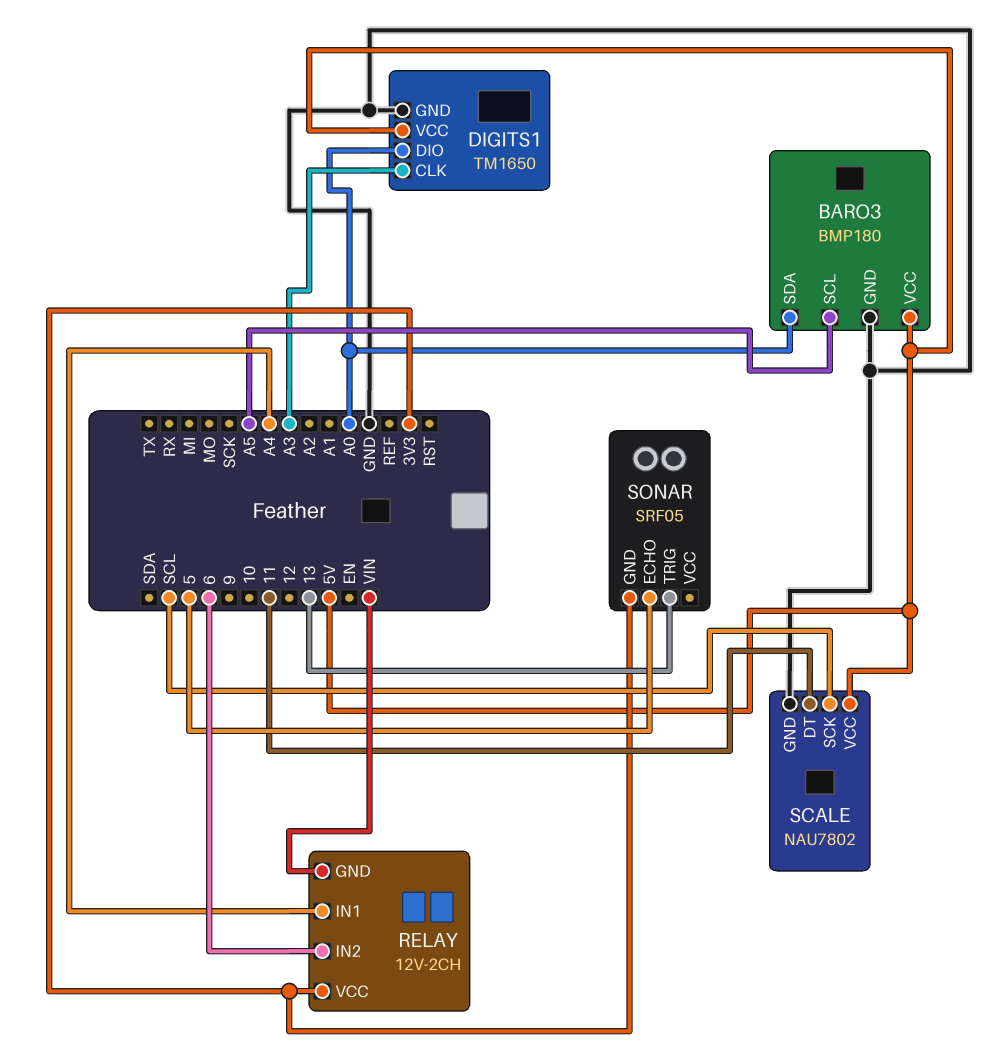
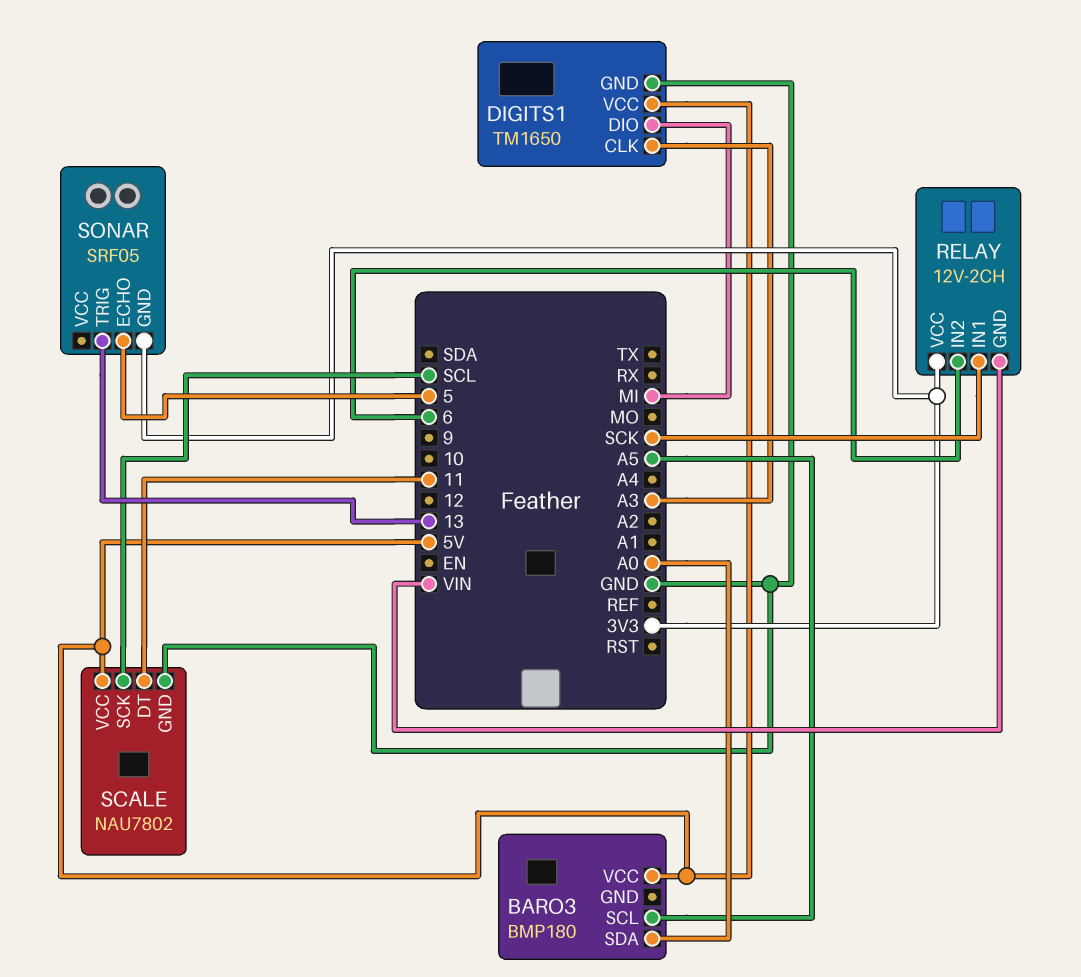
BARO3 pin GND: GND -> none
DIGITS1 pin DIO: A0 -> MI
RELAY pin IN1: A4 -> SCK

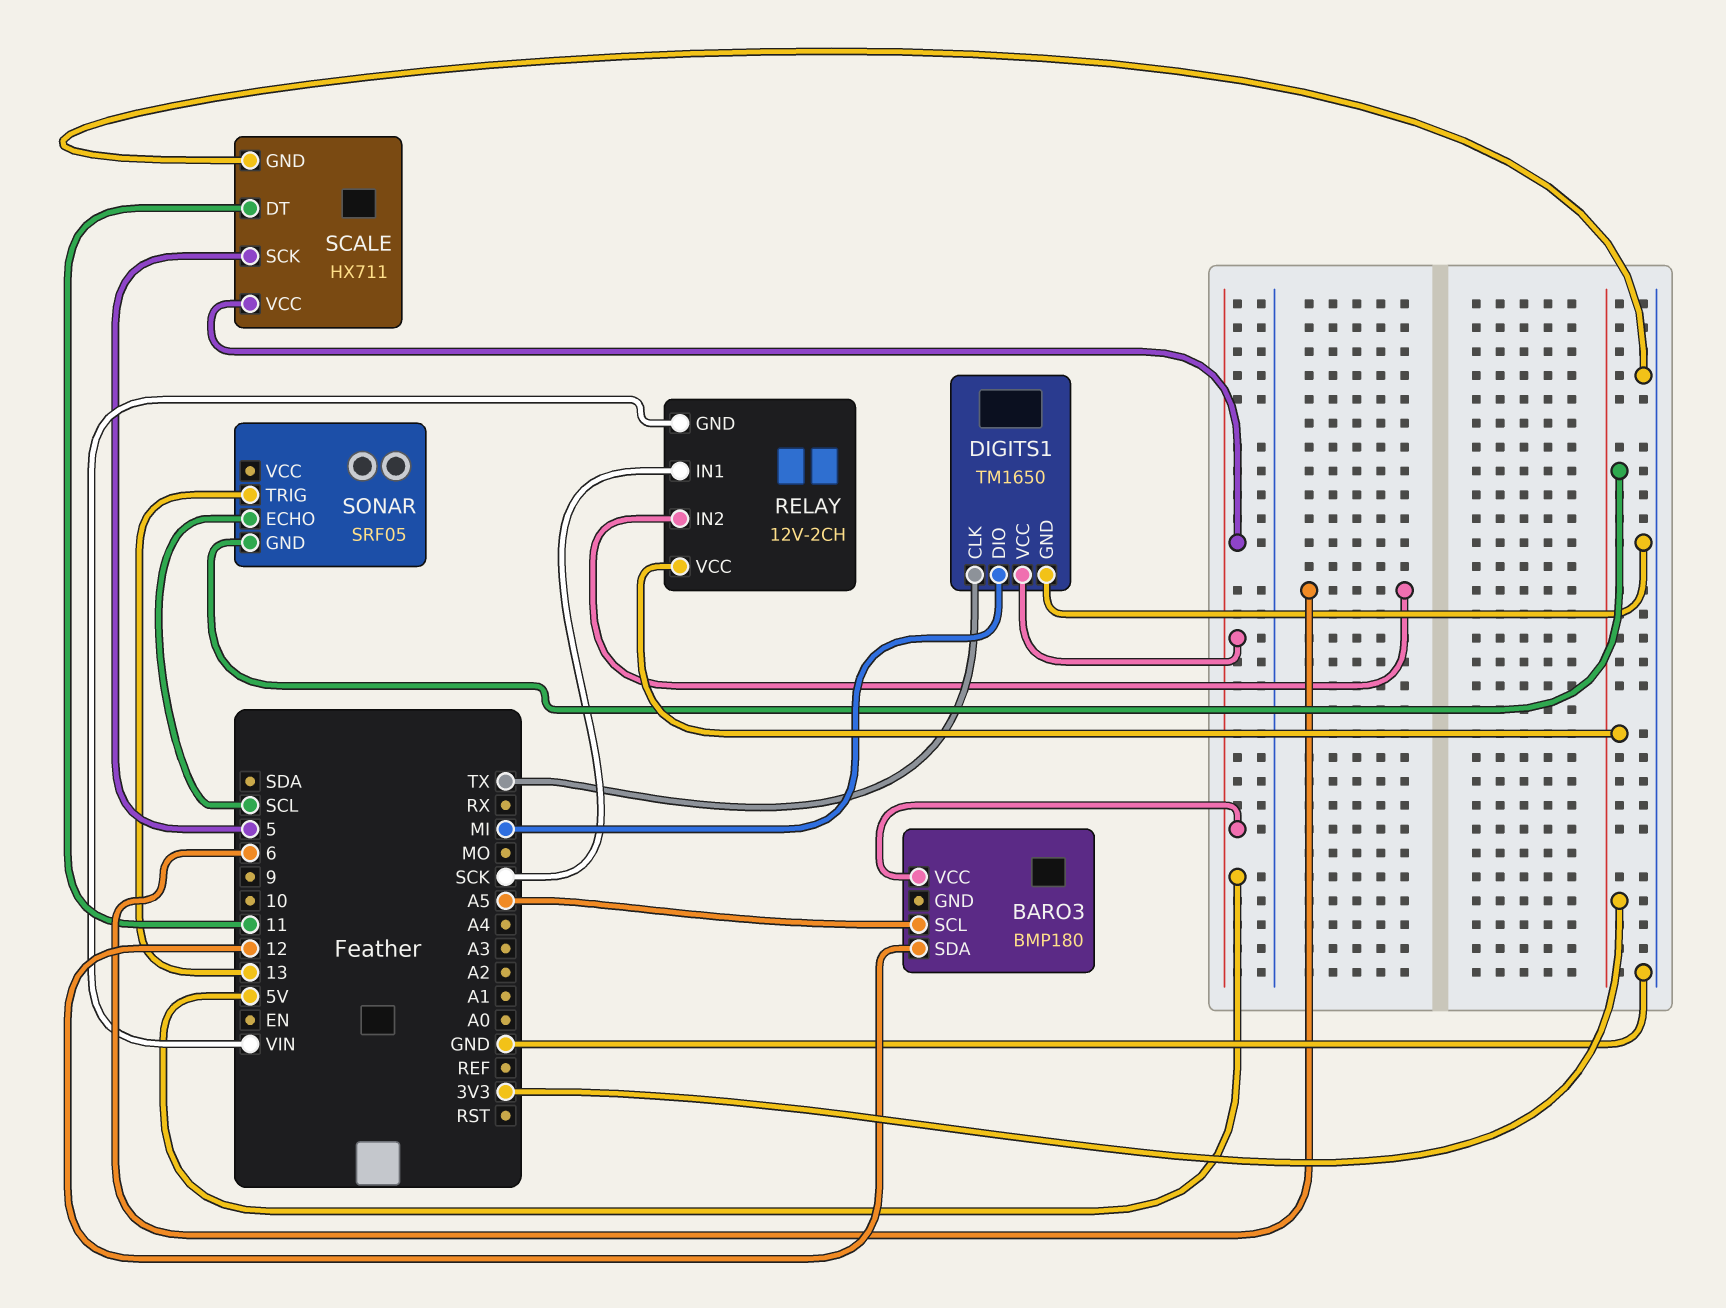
BARO3 pin SDA: A0 -> 12
DIGITS1 pin CLK: A3 -> TX
SCALE: NAU7802 -> HX711
SCALE pin SCK: SCL -> 5
SONAR pin ECHO: 5 -> SCL

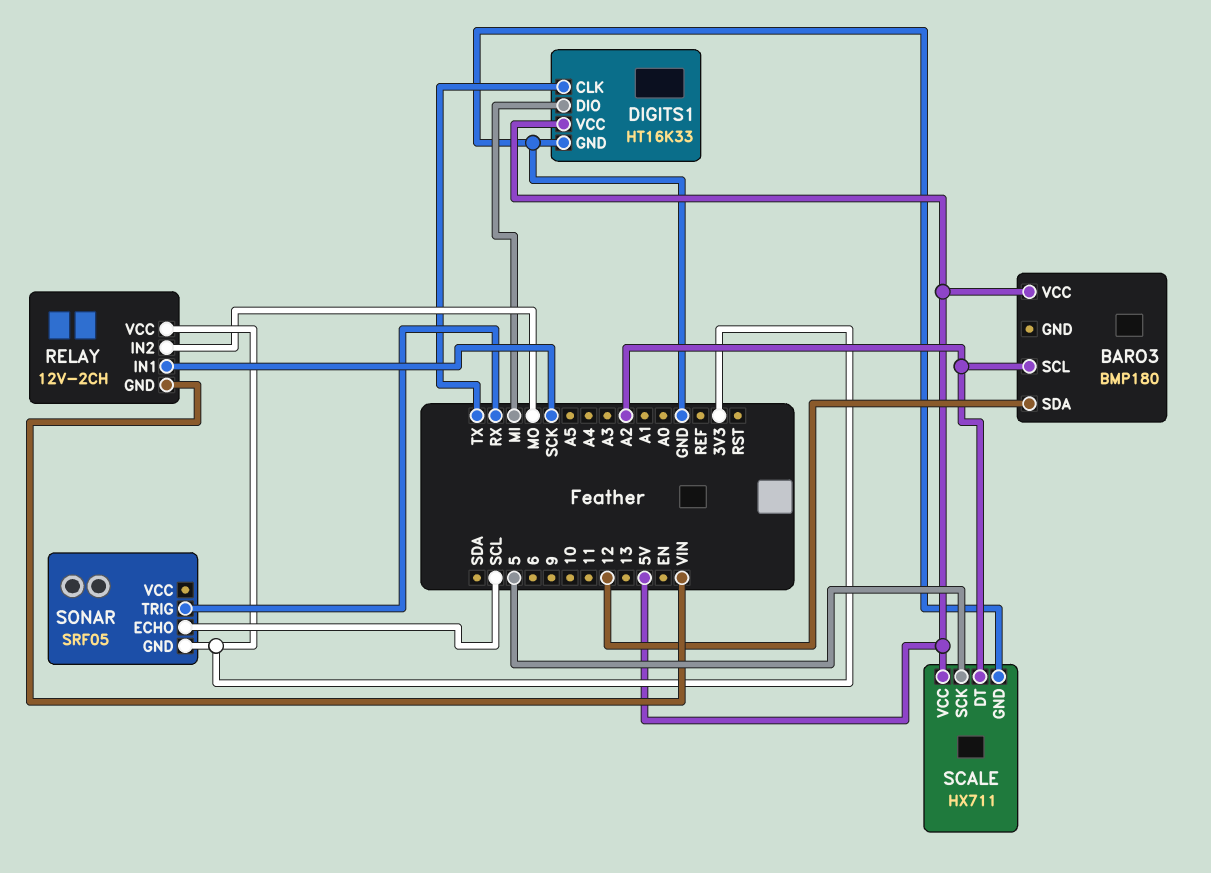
BARO3 pin SCL: A5 -> A2
DIGITS1: TM1650 -> HT16K33
RELAY pin IN2: 6 -> MO
SCALE pin DT: 11 -> A2
SONAR pin TRIG: 13 -> RX

